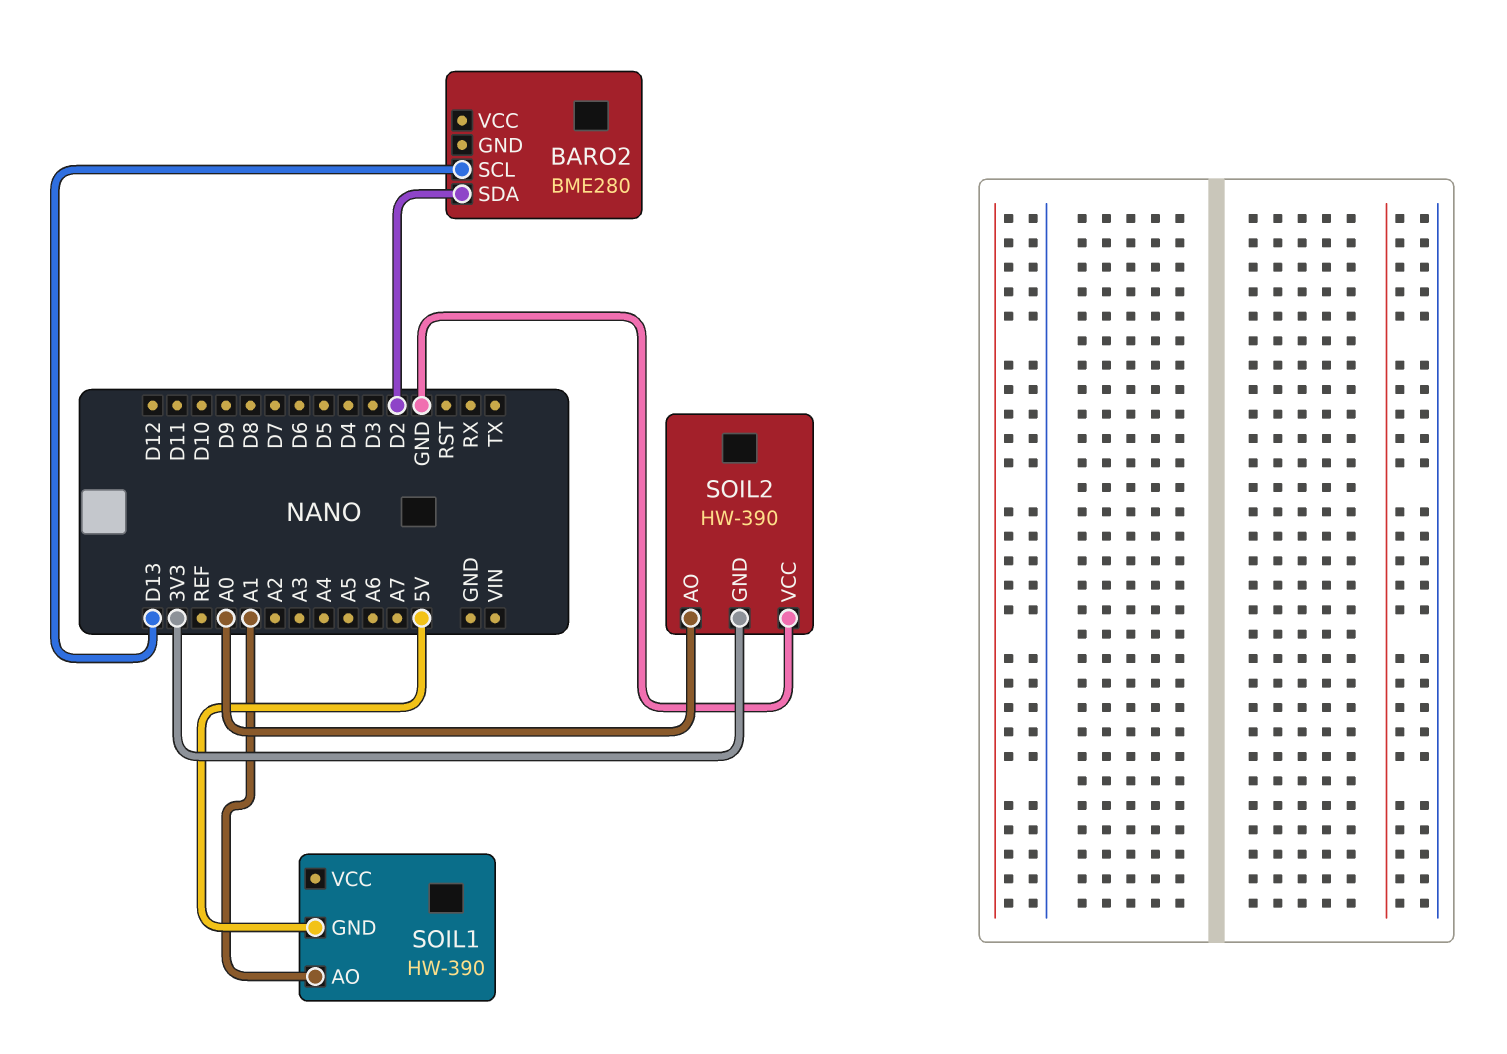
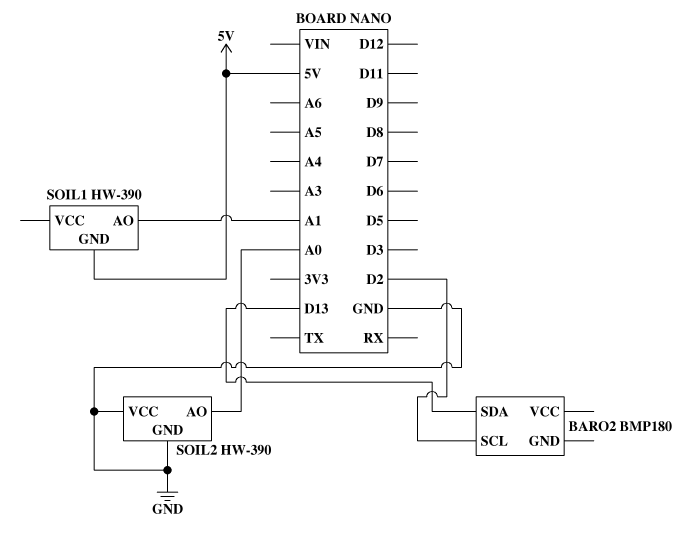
BARO2: BME280 -> BMP180
BARO2 pin SCL: D13 -> D2
BARO2 pin SDA: D2 -> D13
SOIL2 pin GND: 3V3 -> GND

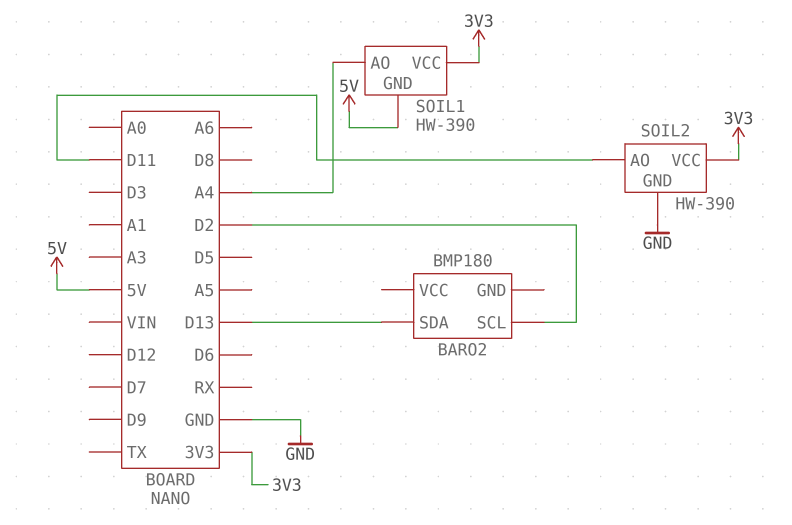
SOIL1 pin AO: A1 -> A4
SOIL1 pin VCC: none -> 3V3
SOIL2 pin AO: A0 -> D11
SOIL2 pin VCC: GND -> 3V3

